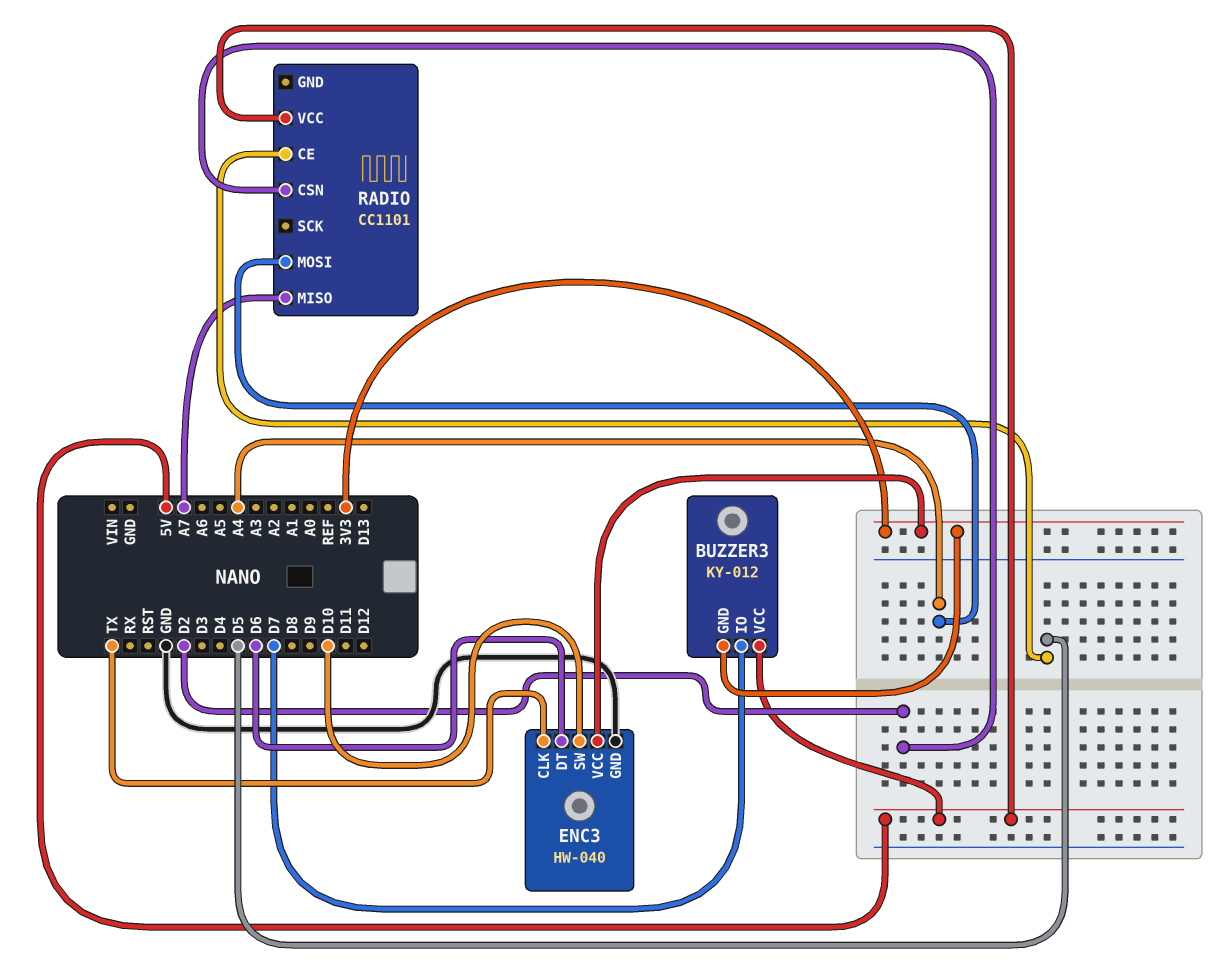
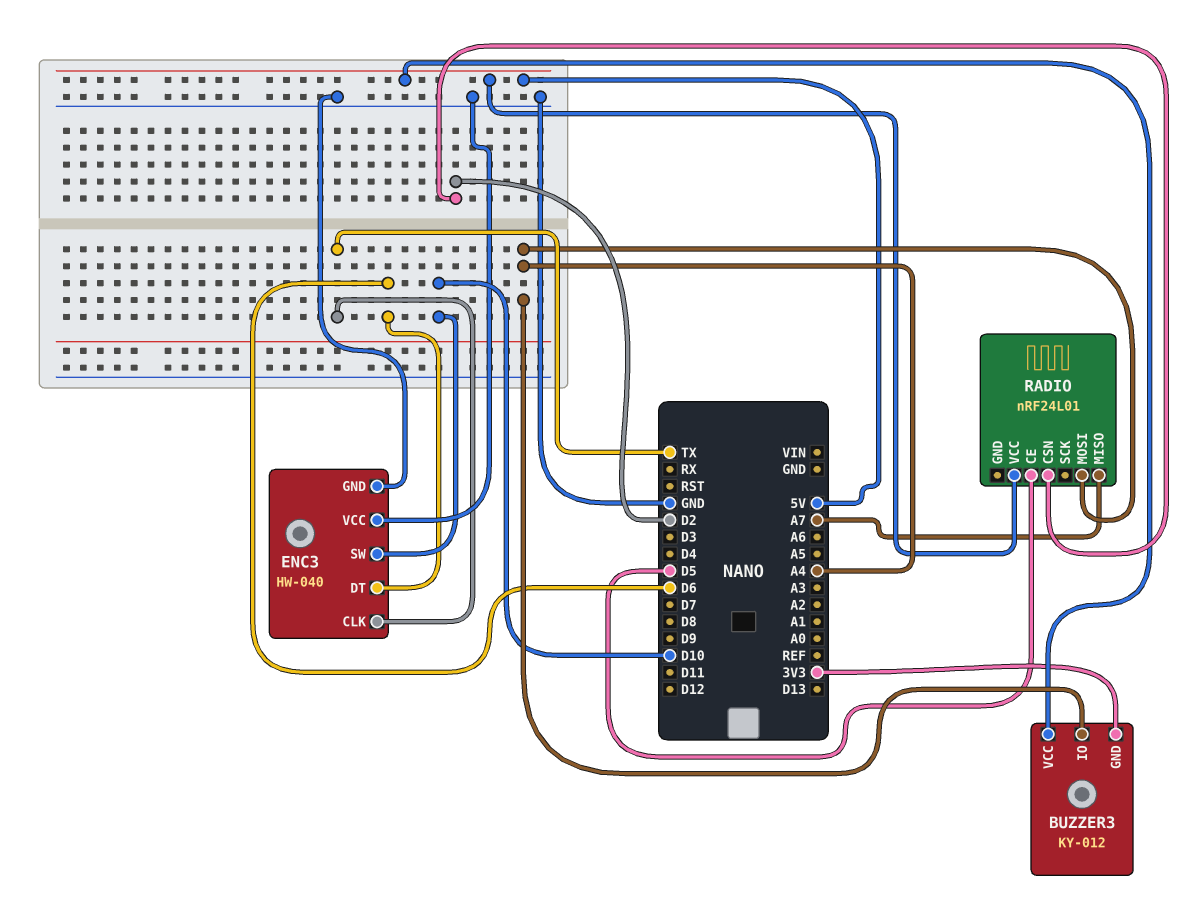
BUZZER3 pin IO: D7 -> A4
ENC3 pin VCC: 3V3 -> GND
RADIO: CC1101 -> nRF24L01

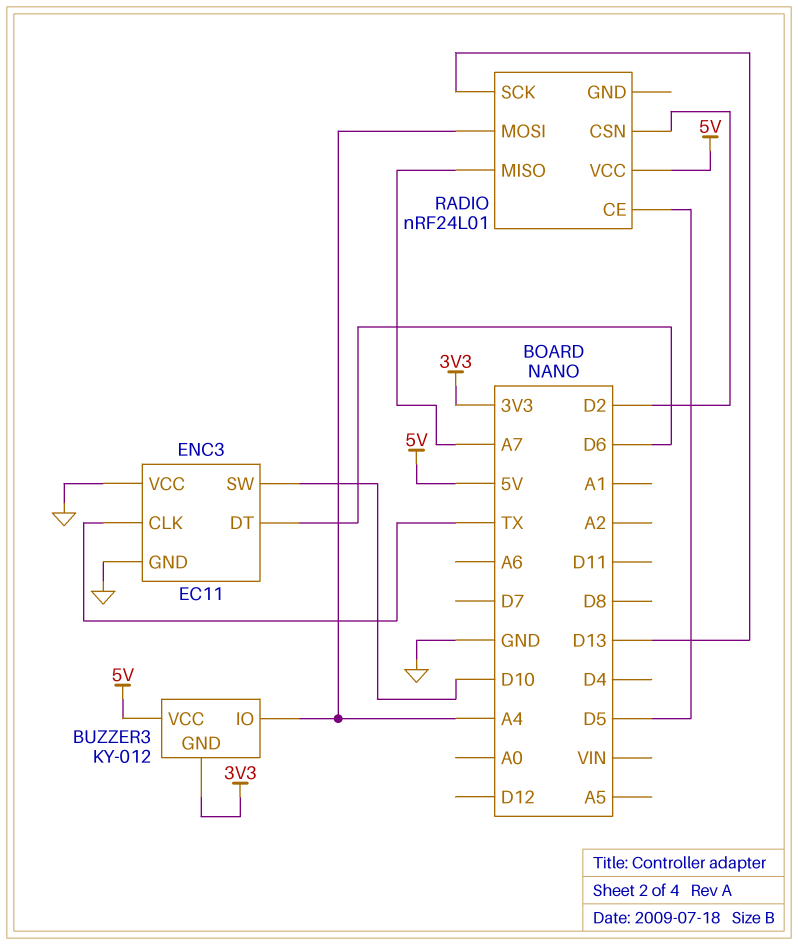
ENC3: HW-040 -> EC11
RADIO pin SCK: none -> D13

